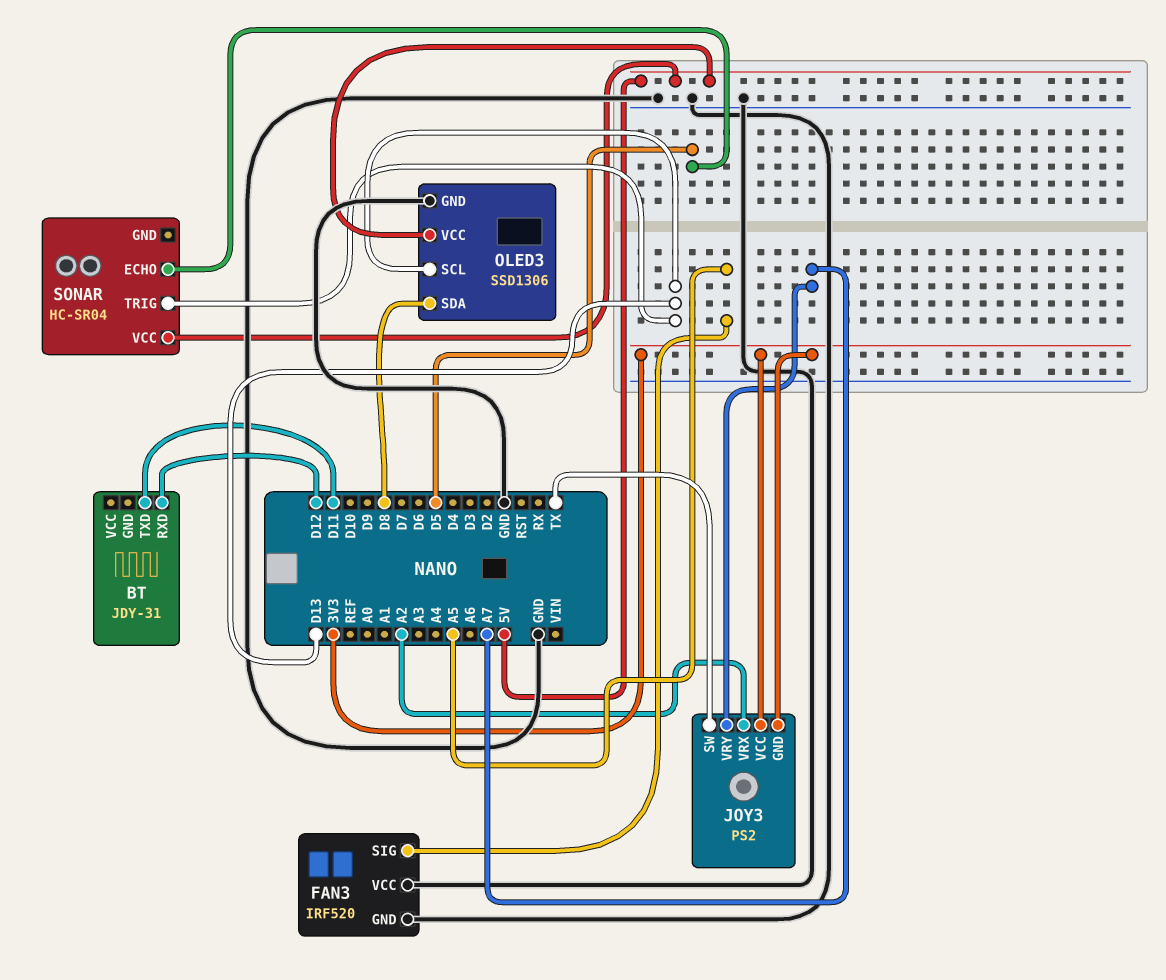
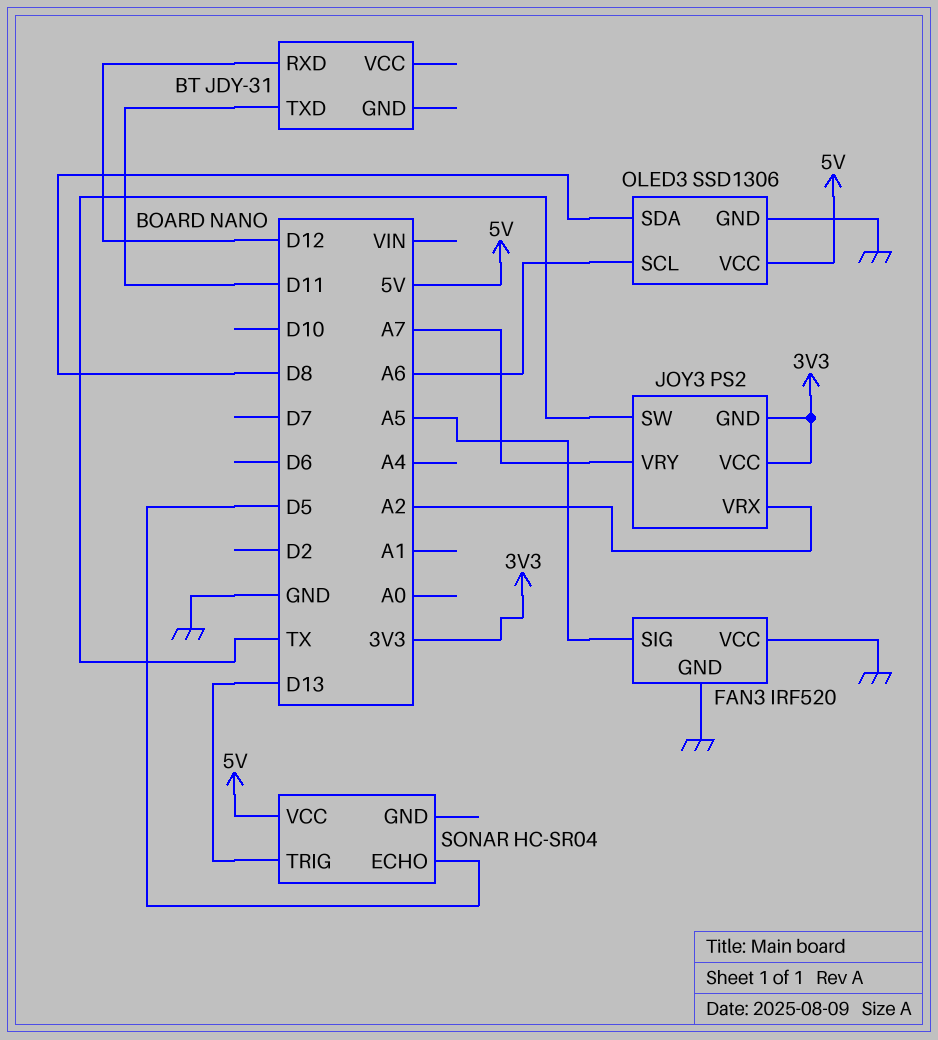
OLED3 pin SCL: D13 -> A6

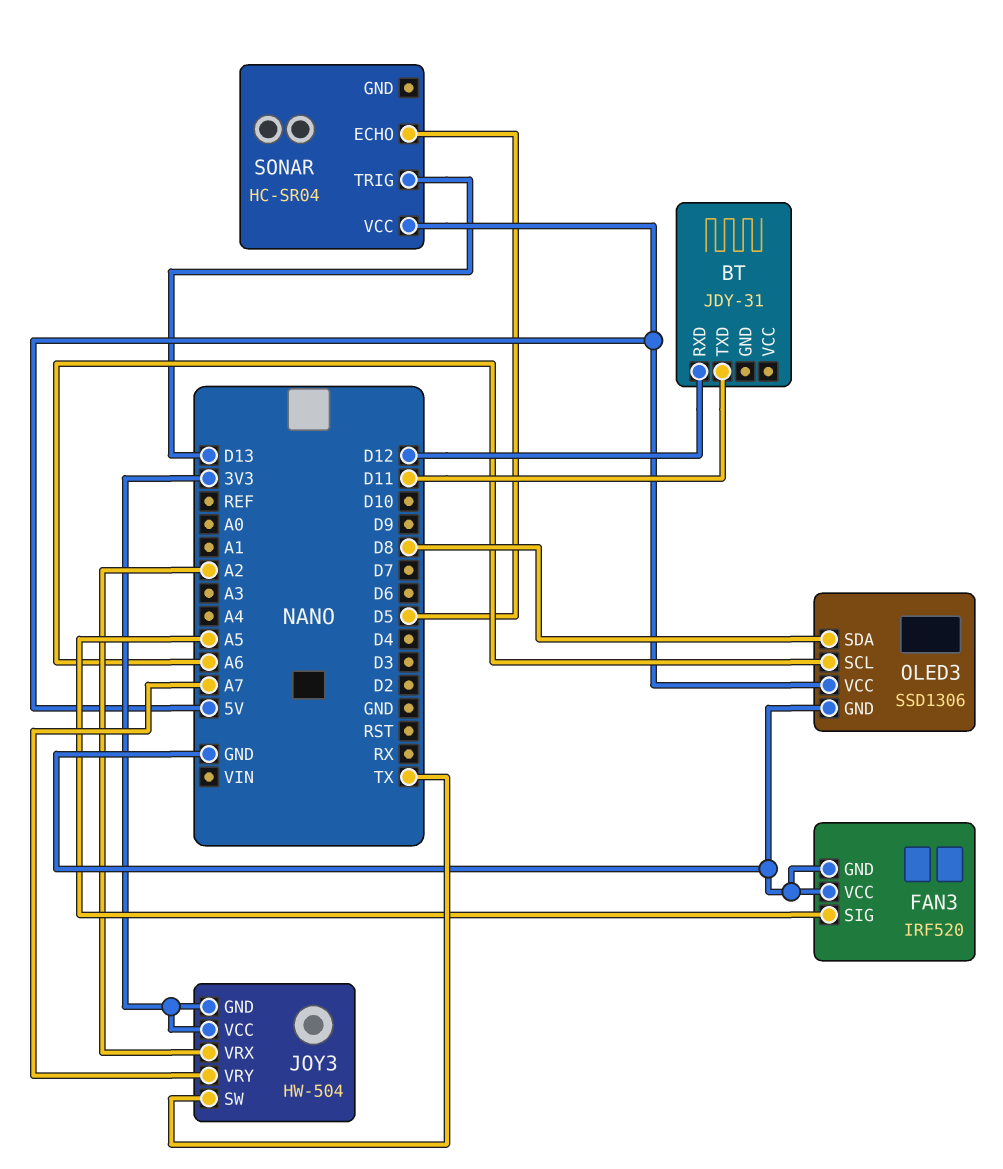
JOY3: PS2 -> HW-504

